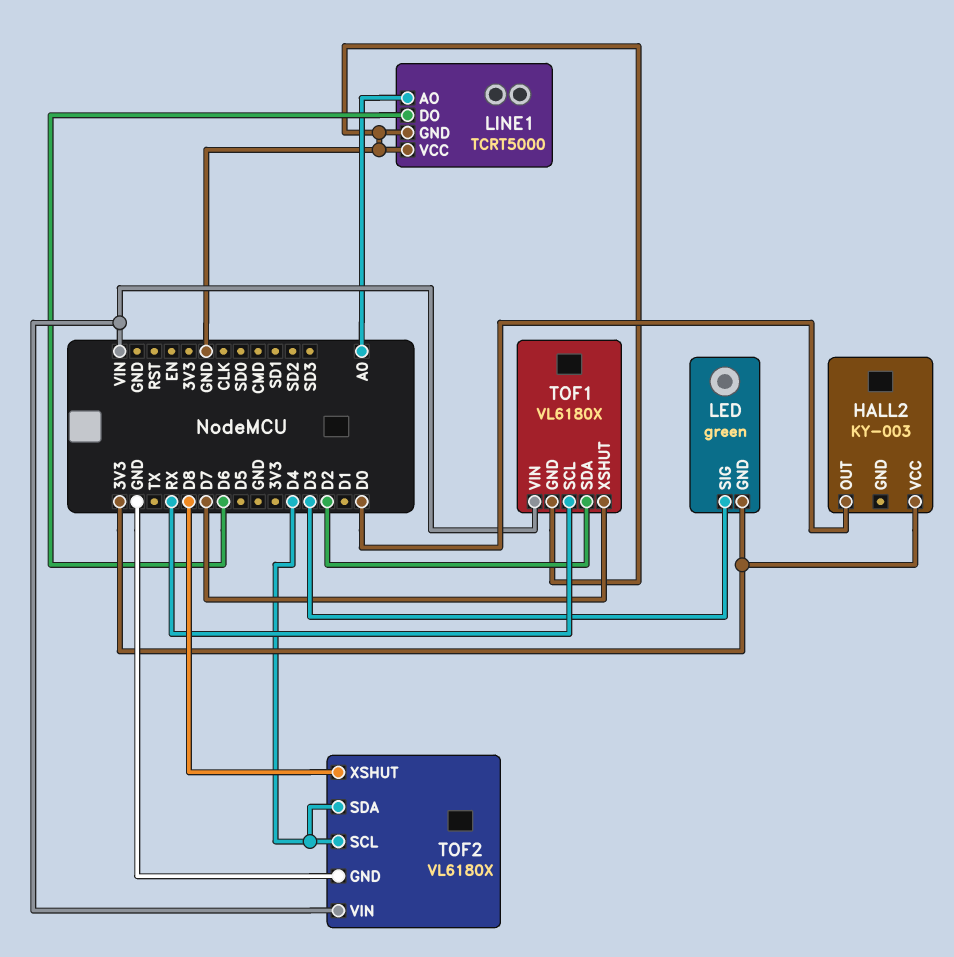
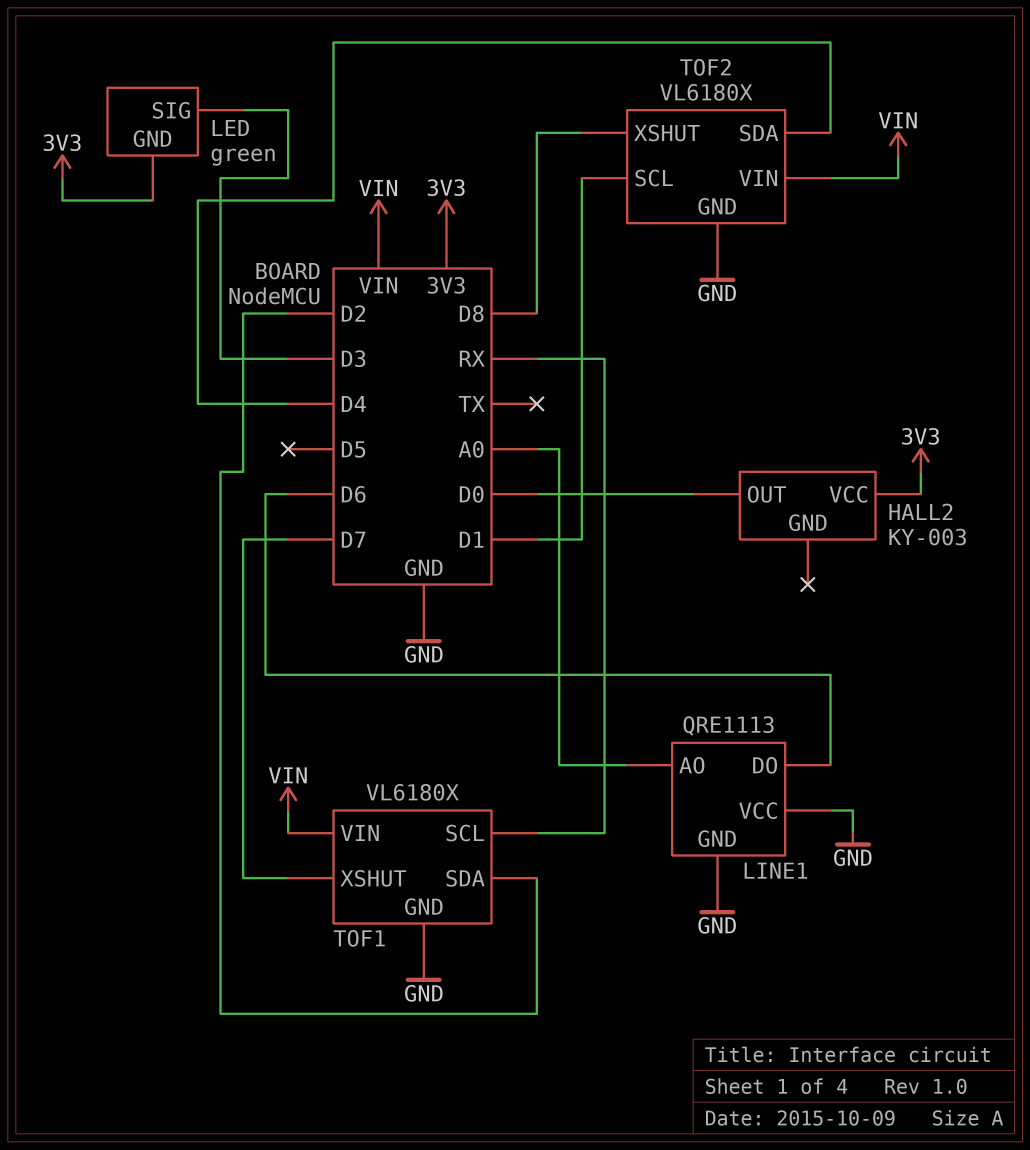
LINE1: TCRT5000 -> QRE1113
TOF2 pin SCL: D4 -> D1

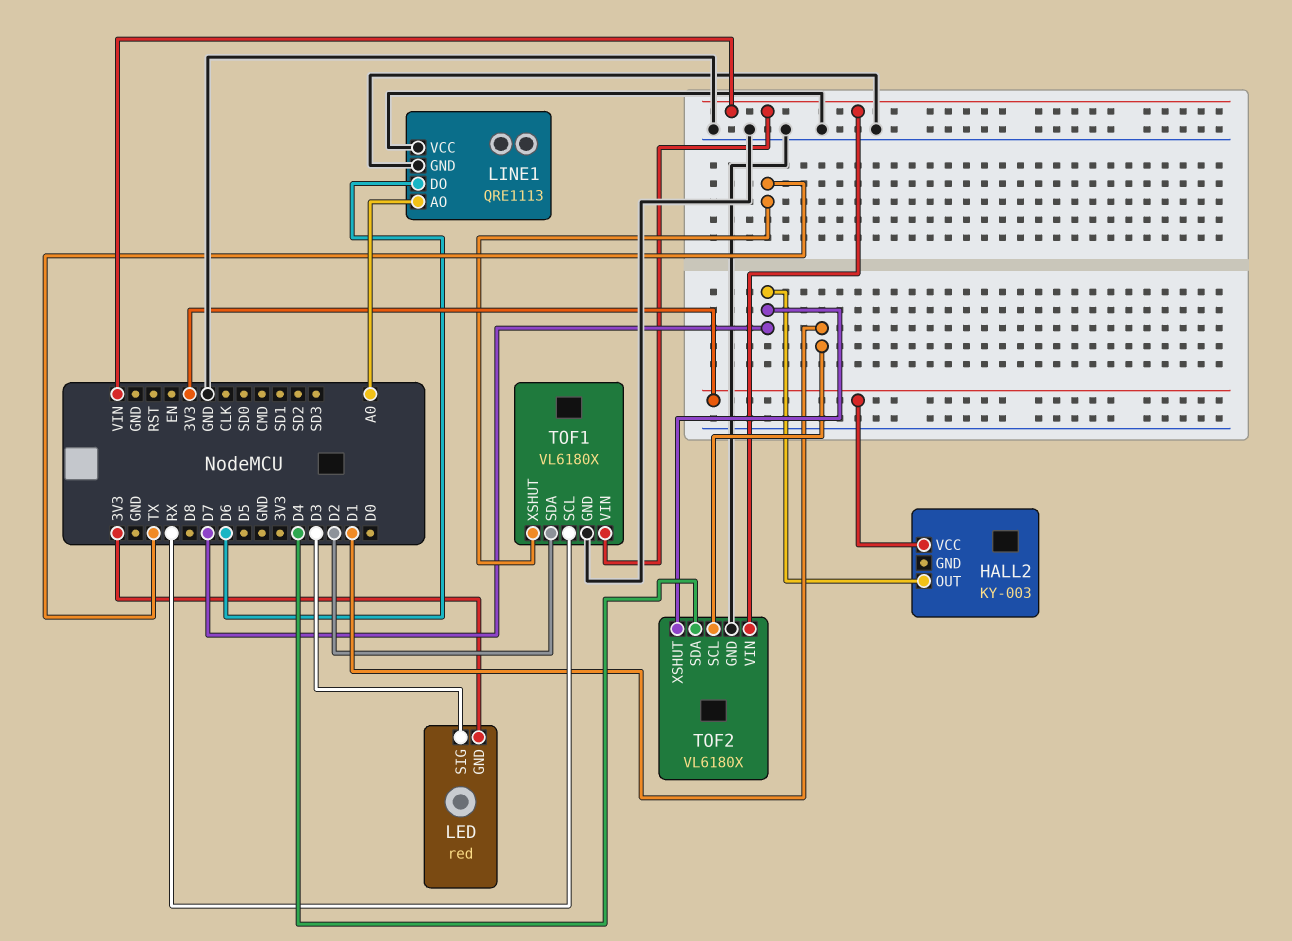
HALL2 pin OUT: D0 -> D7
LED: green -> red
TOF1 pin XSHUT: D7 -> TX
TOF2 pin XSHUT: D8 -> D7

